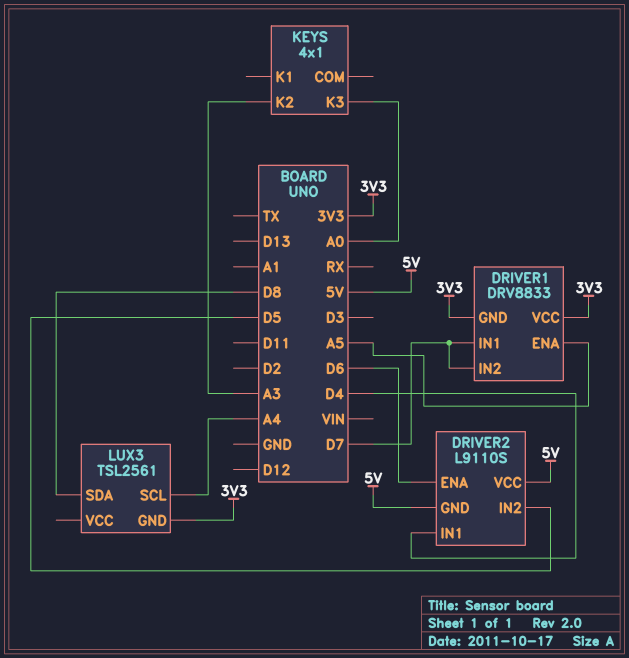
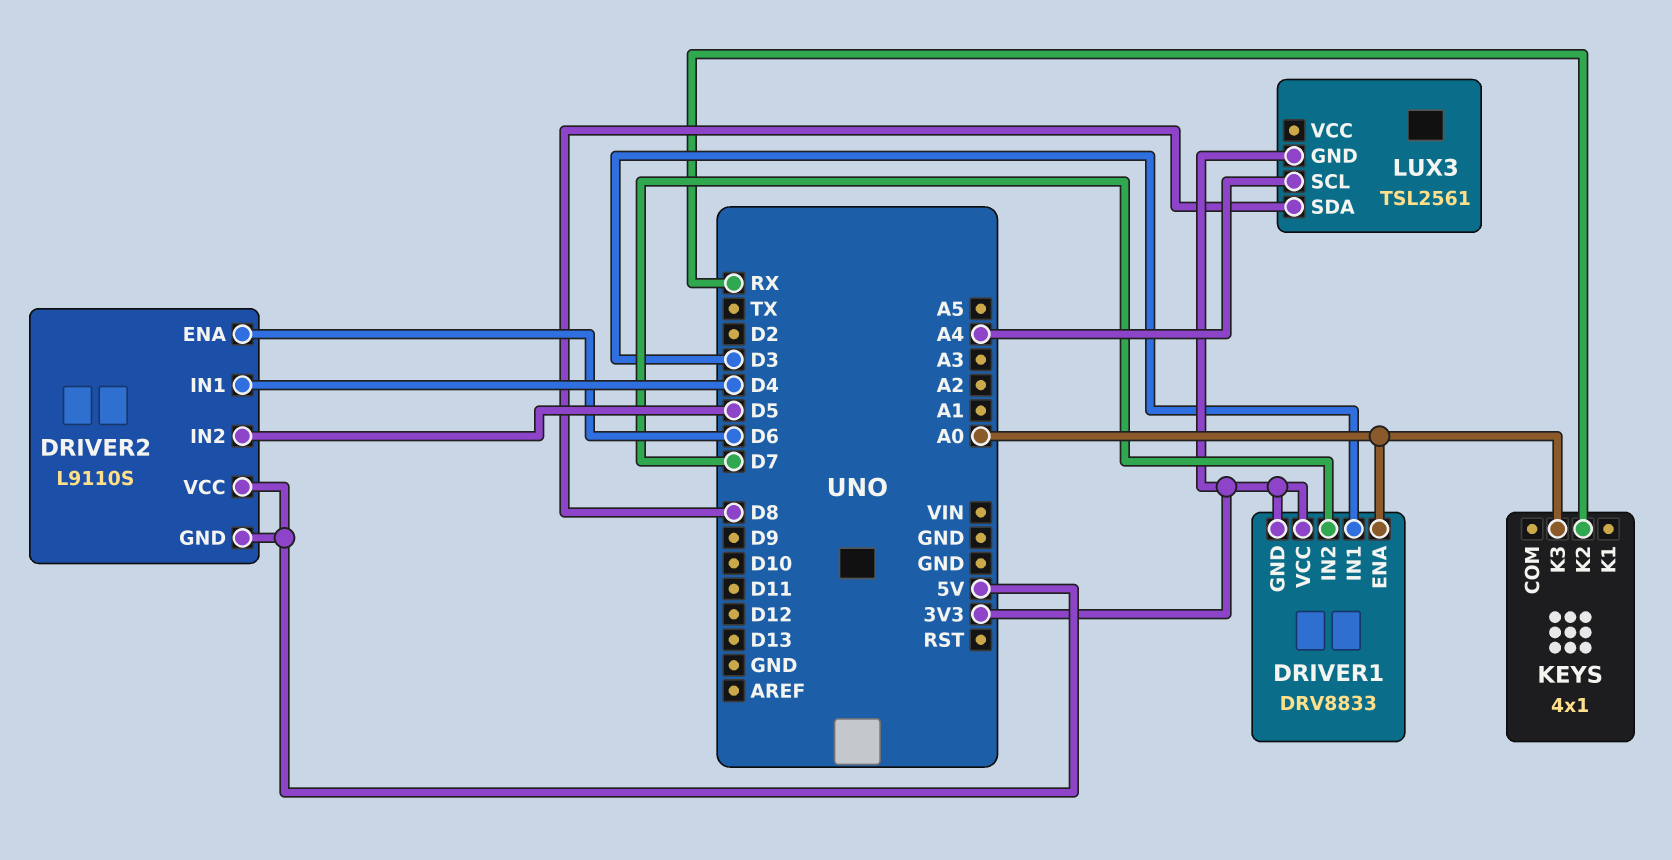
DRIVER1 pin ENA: A5 -> A0
DRIVER1 pin IN1: D7 -> D3
KEYS pin K2: A3 -> RX

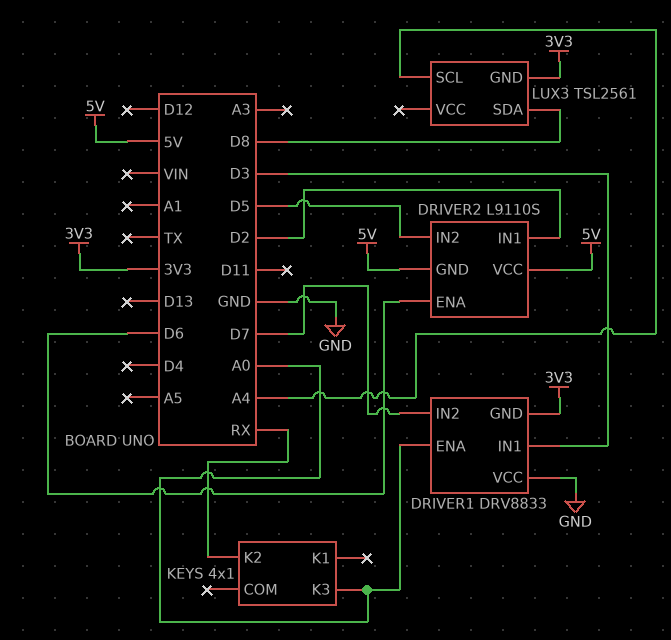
DRIVER1 pin VCC: 3V3 -> GND
DRIVER2 pin IN1: D4 -> D2

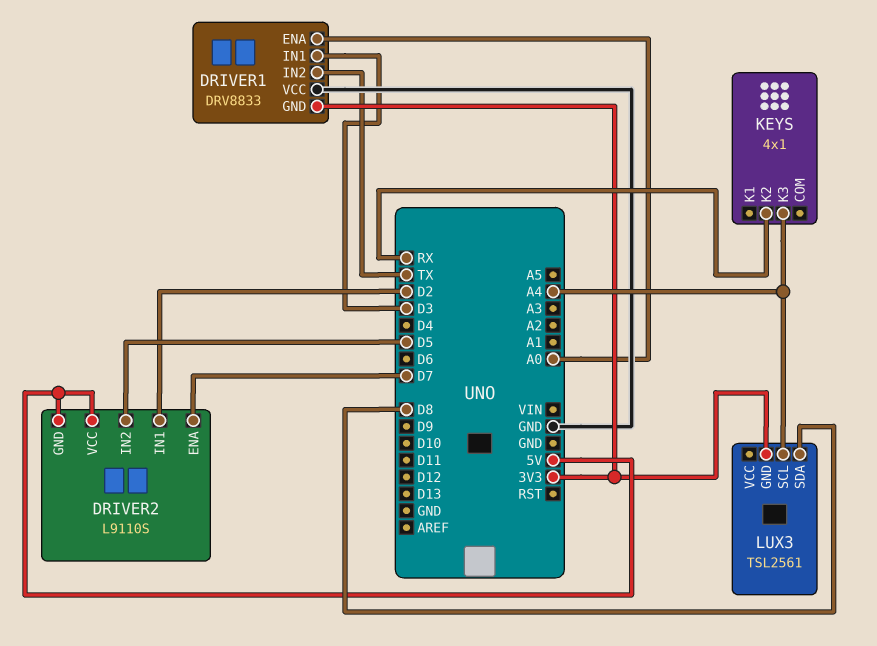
DRIVER1 pin IN2: D7 -> TX
DRIVER2 pin ENA: D6 -> D7
KEYS pin K3: A0 -> A4

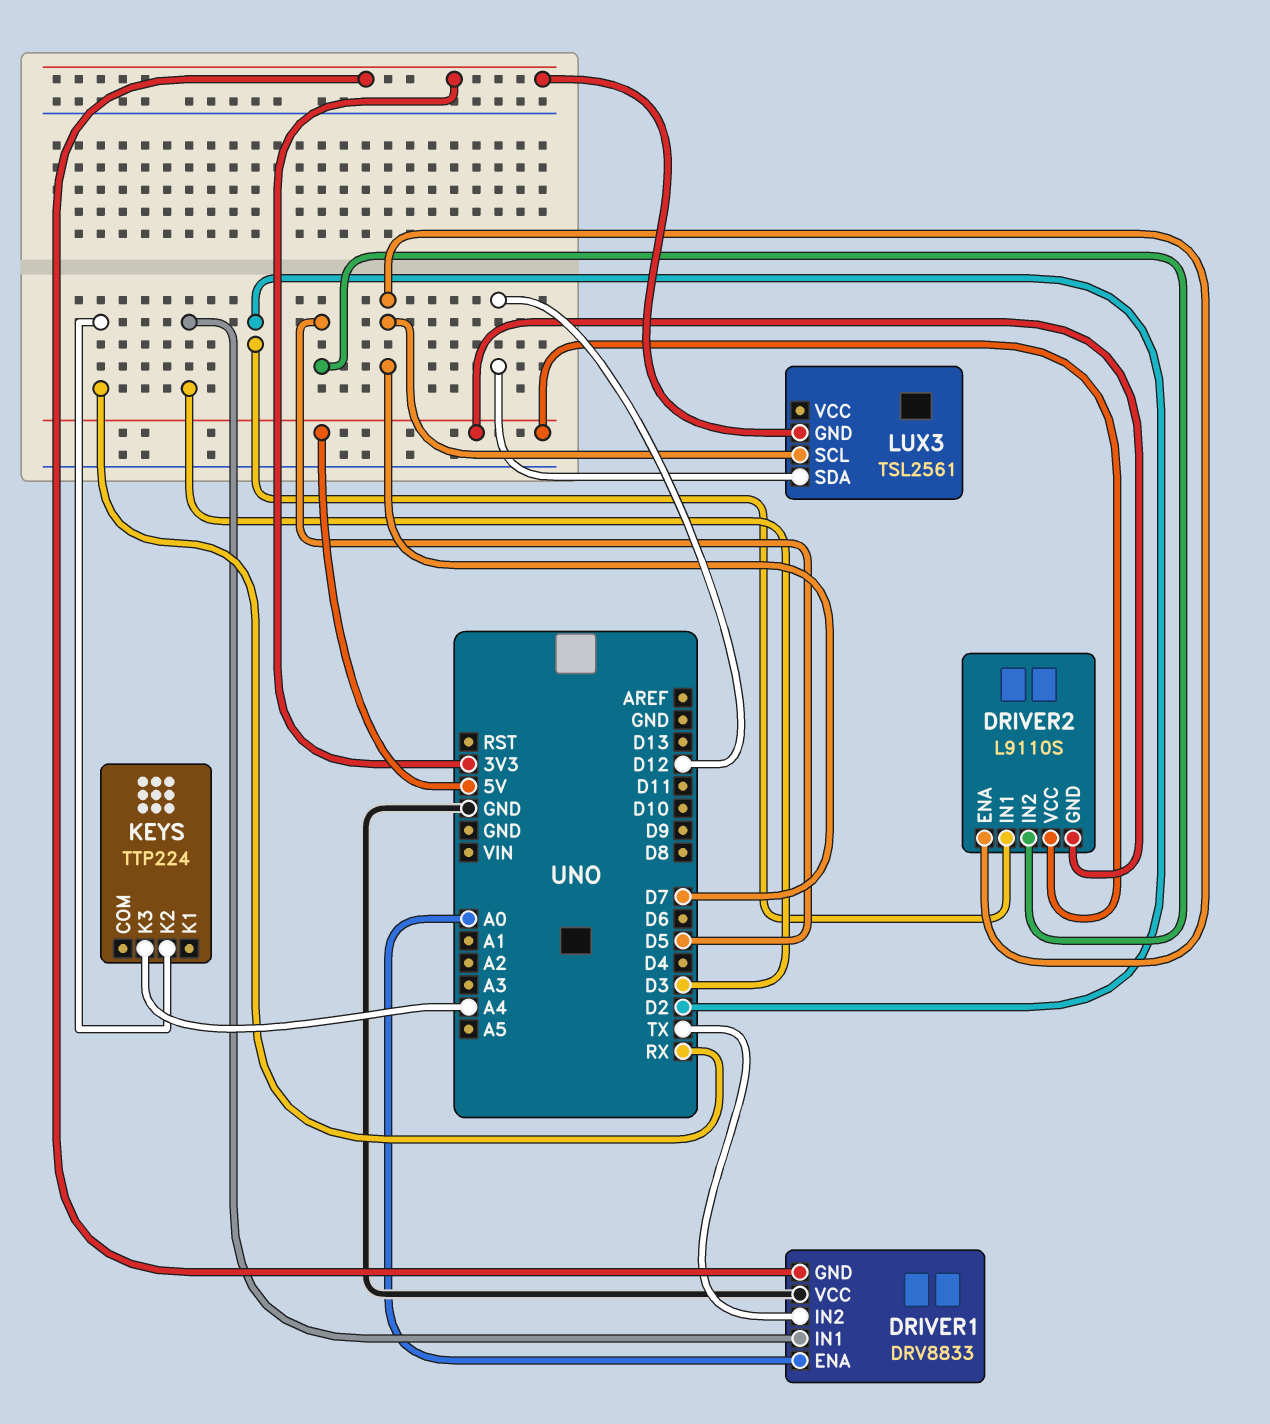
KEYS: 4x1 -> TTP224
LUX3 pin SCL: A4 -> D7
LUX3 pin SDA: D8 -> D12

